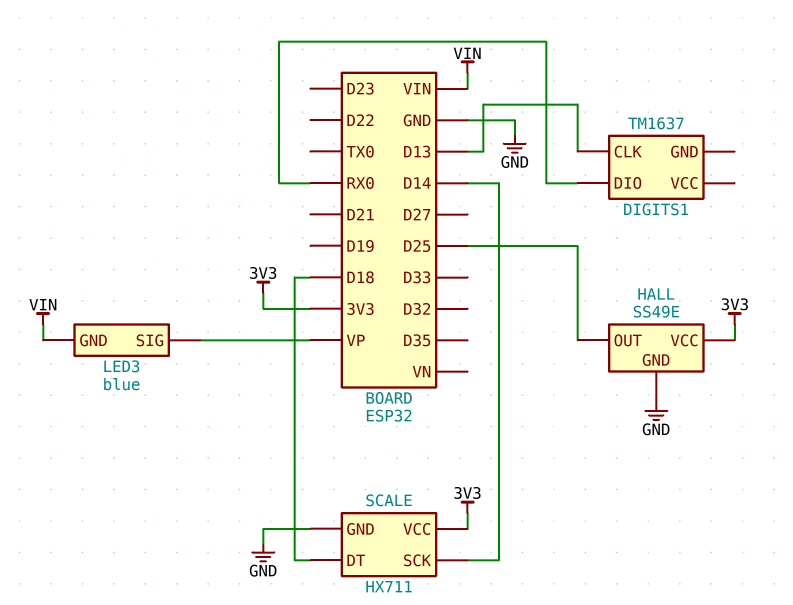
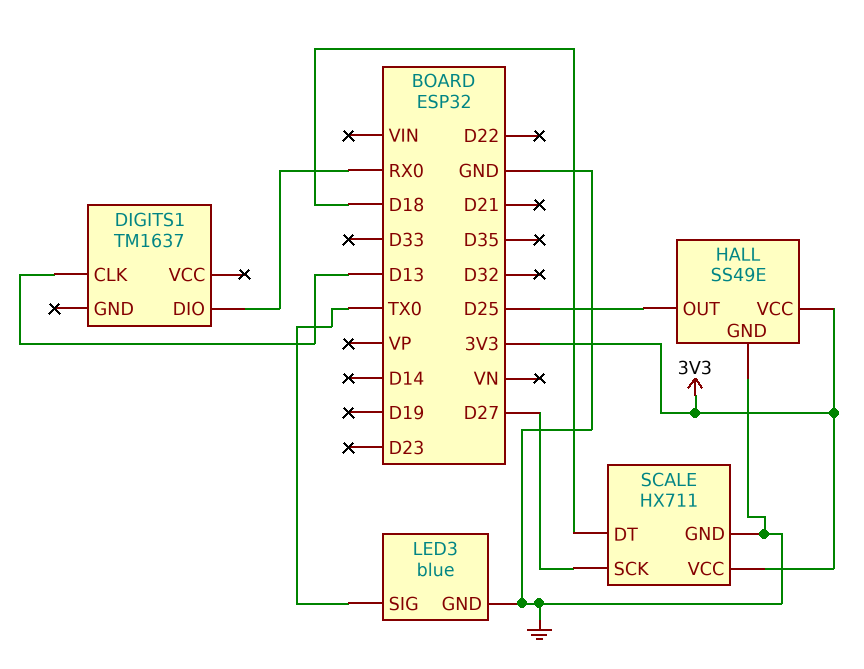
LED3 pin GND: VIN -> GND
LED3 pin SIG: VP -> TX0
SCALE pin SCK: D14 -> D27

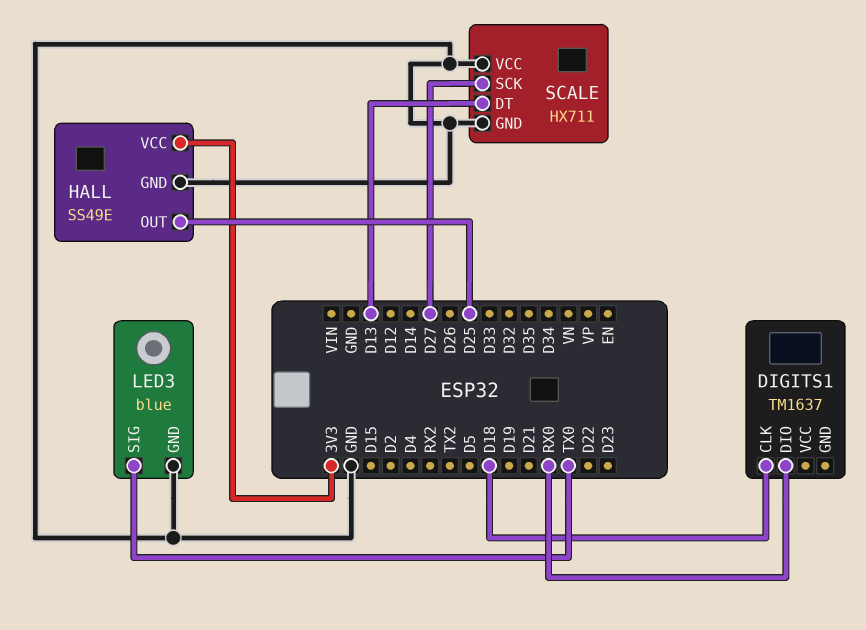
DIGITS1 pin CLK: D13 -> D18
SCALE pin DT: D18 -> D13
SCALE pin VCC: 3V3 -> GND

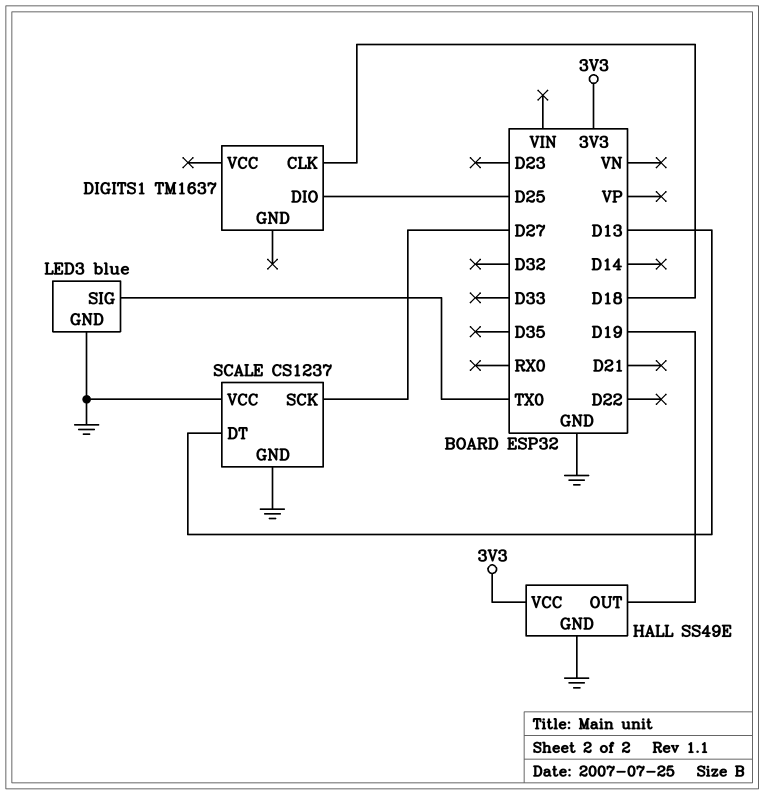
DIGITS1 pin DIO: RX0 -> D25
HALL pin OUT: D25 -> D19
SCALE: HX711 -> CS1237

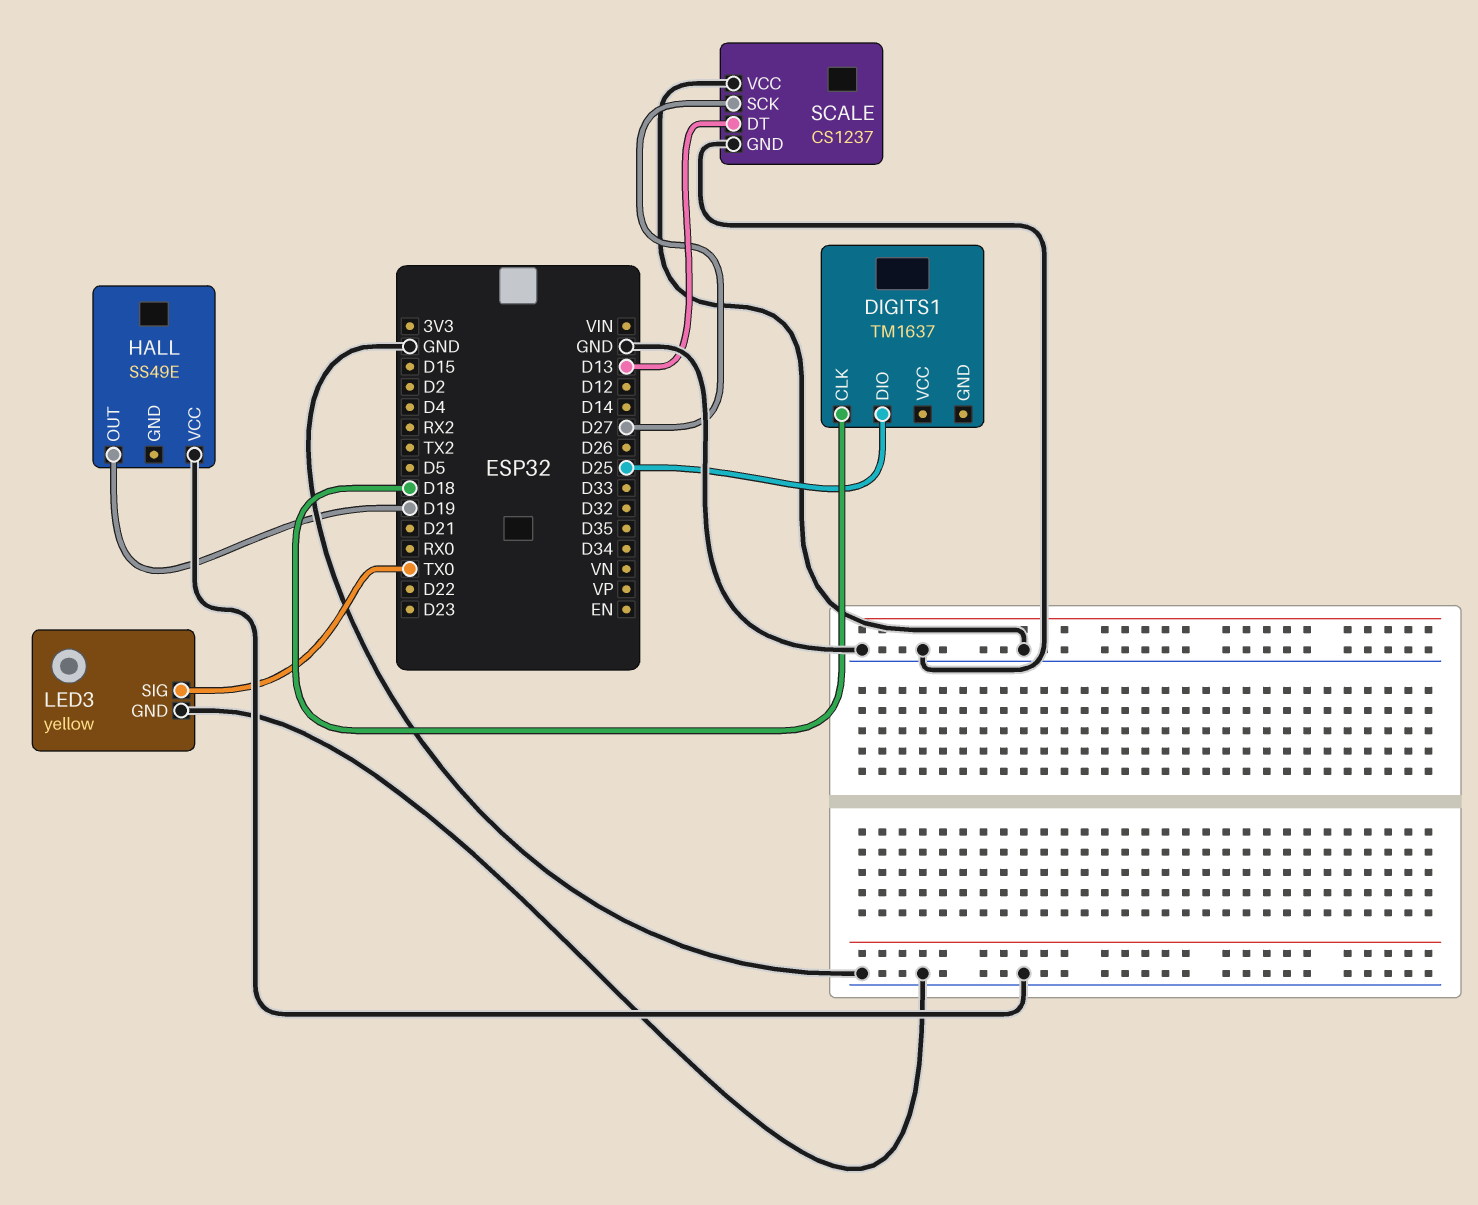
HALL pin GND: GND -> none
HALL pin VCC: 3V3 -> GND
LED3: blue -> yellow

